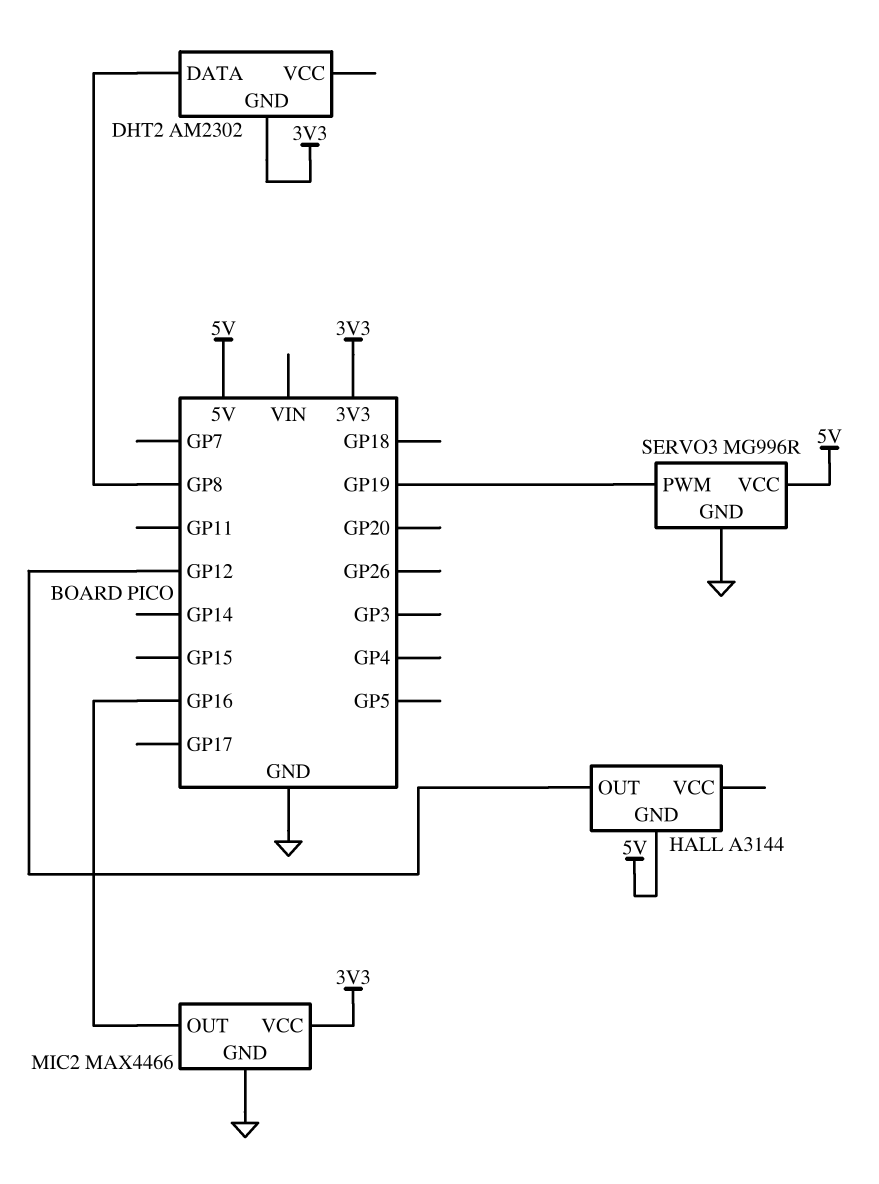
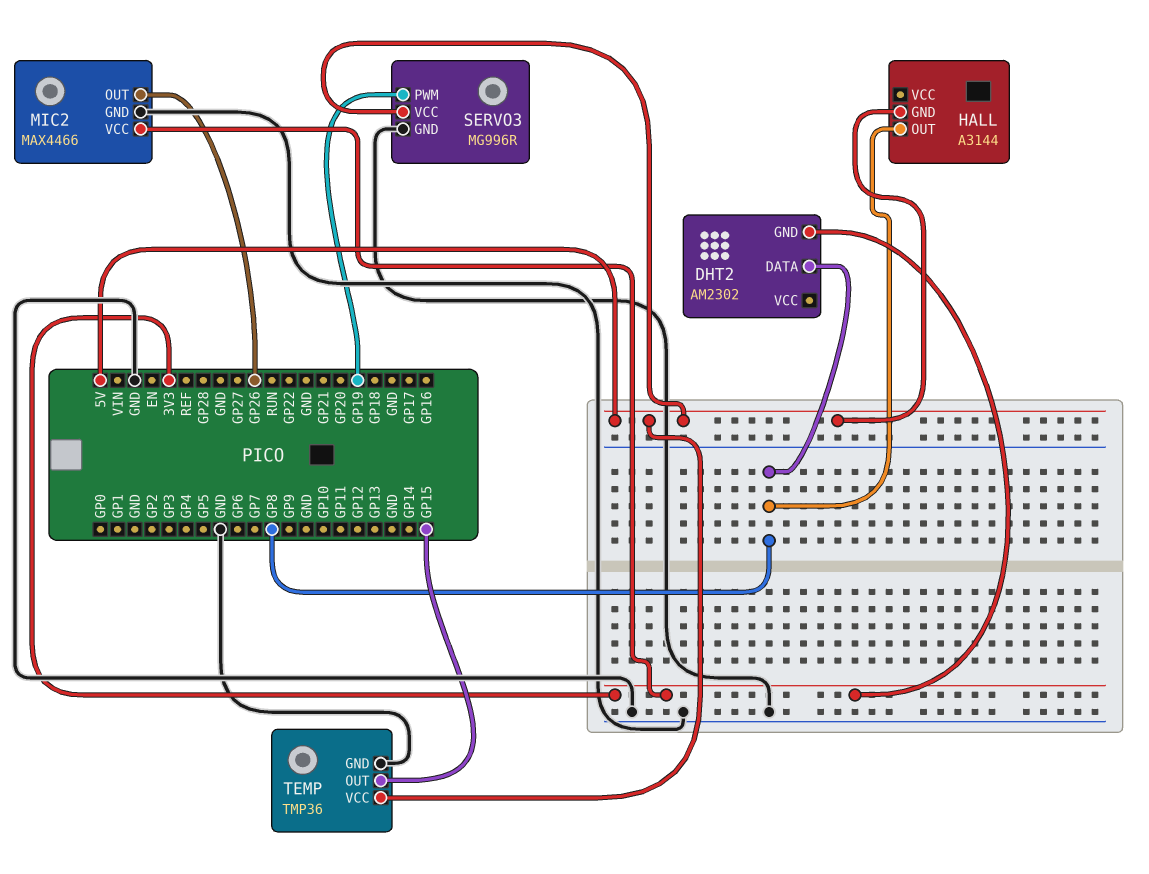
HALL pin OUT: GP12 -> GP8
MIC2 pin OUT: GP16 -> GP26
TEMP: none -> TMP36
TEMP pin GND: none -> GND
TEMP pin OUT: none -> GP15
TEMP pin VCC: none -> 5V

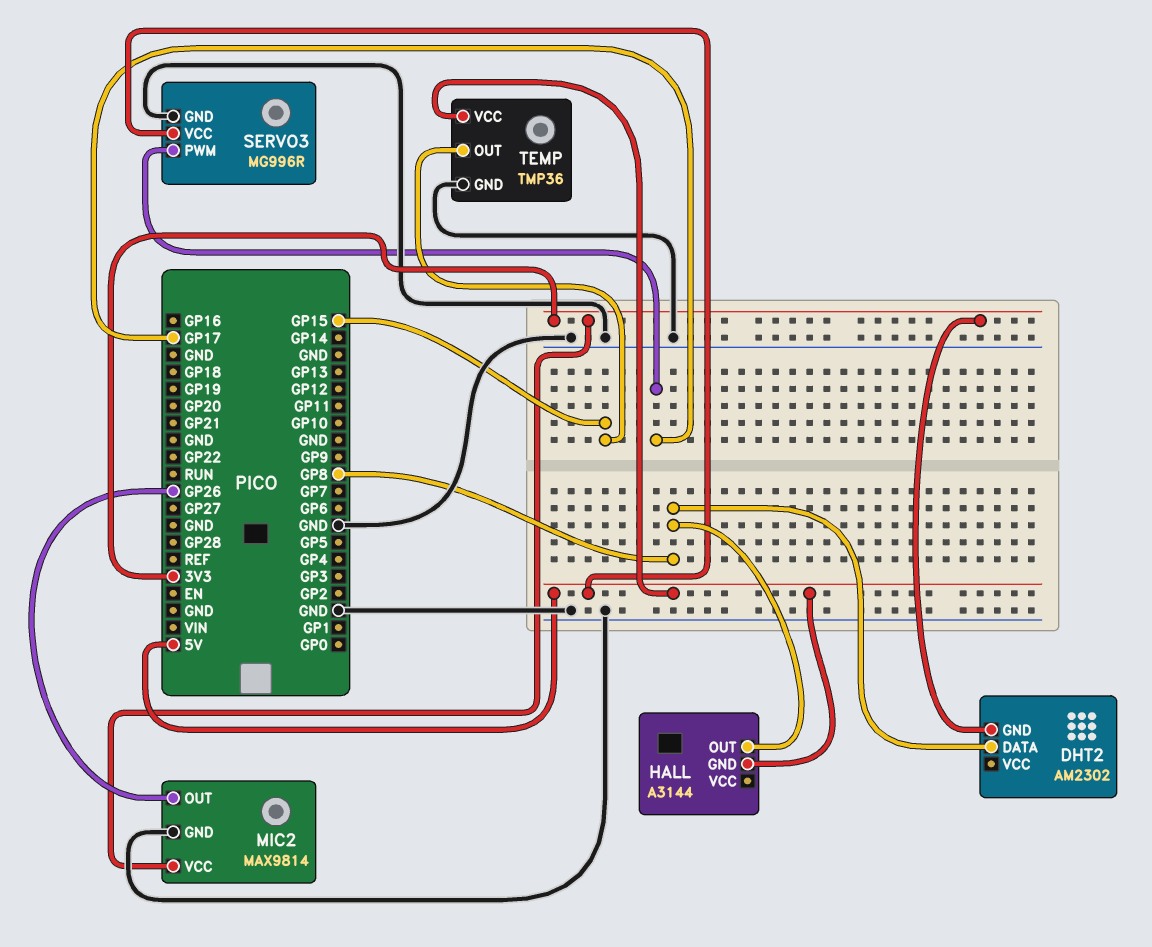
MIC2: MAX4466 -> MAX9814
SERVO3 pin PWM: GP19 -> GP17

